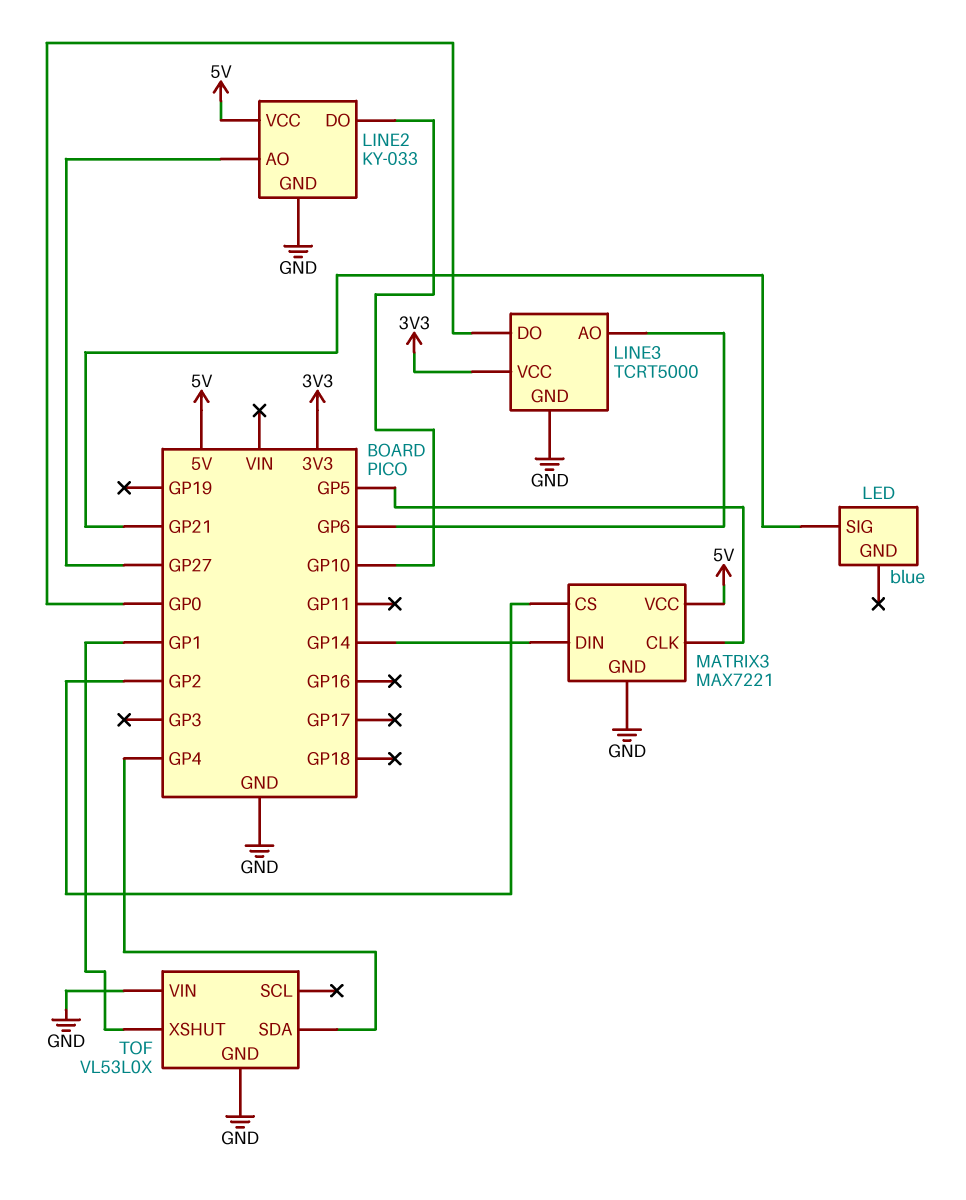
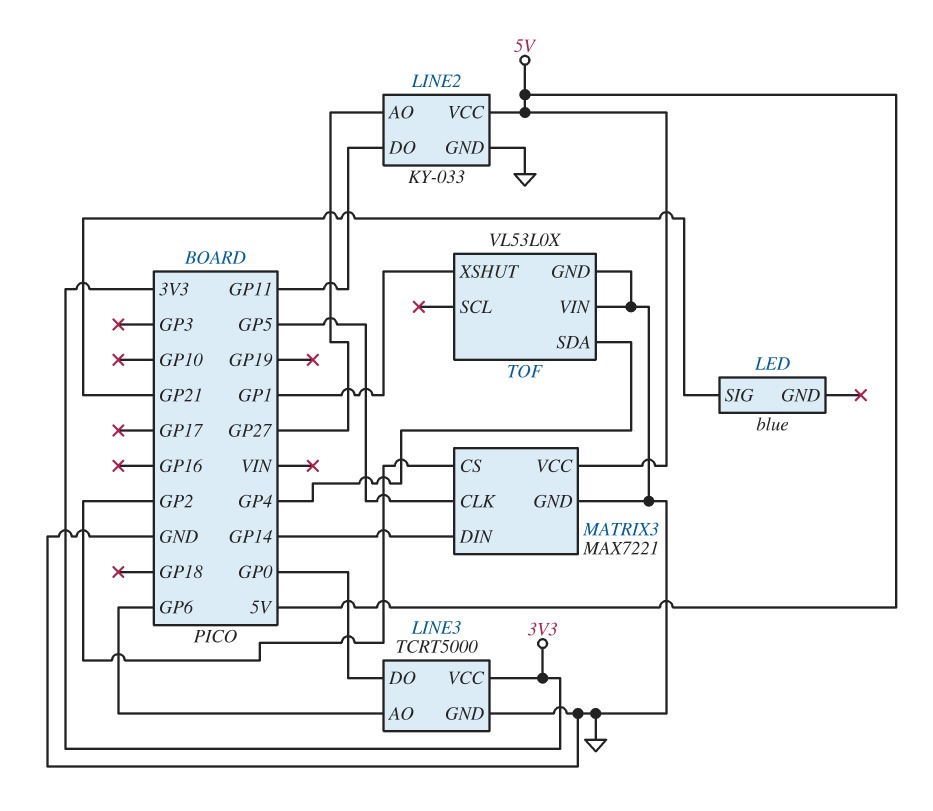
LINE2 pin DO: GP10 -> GP11

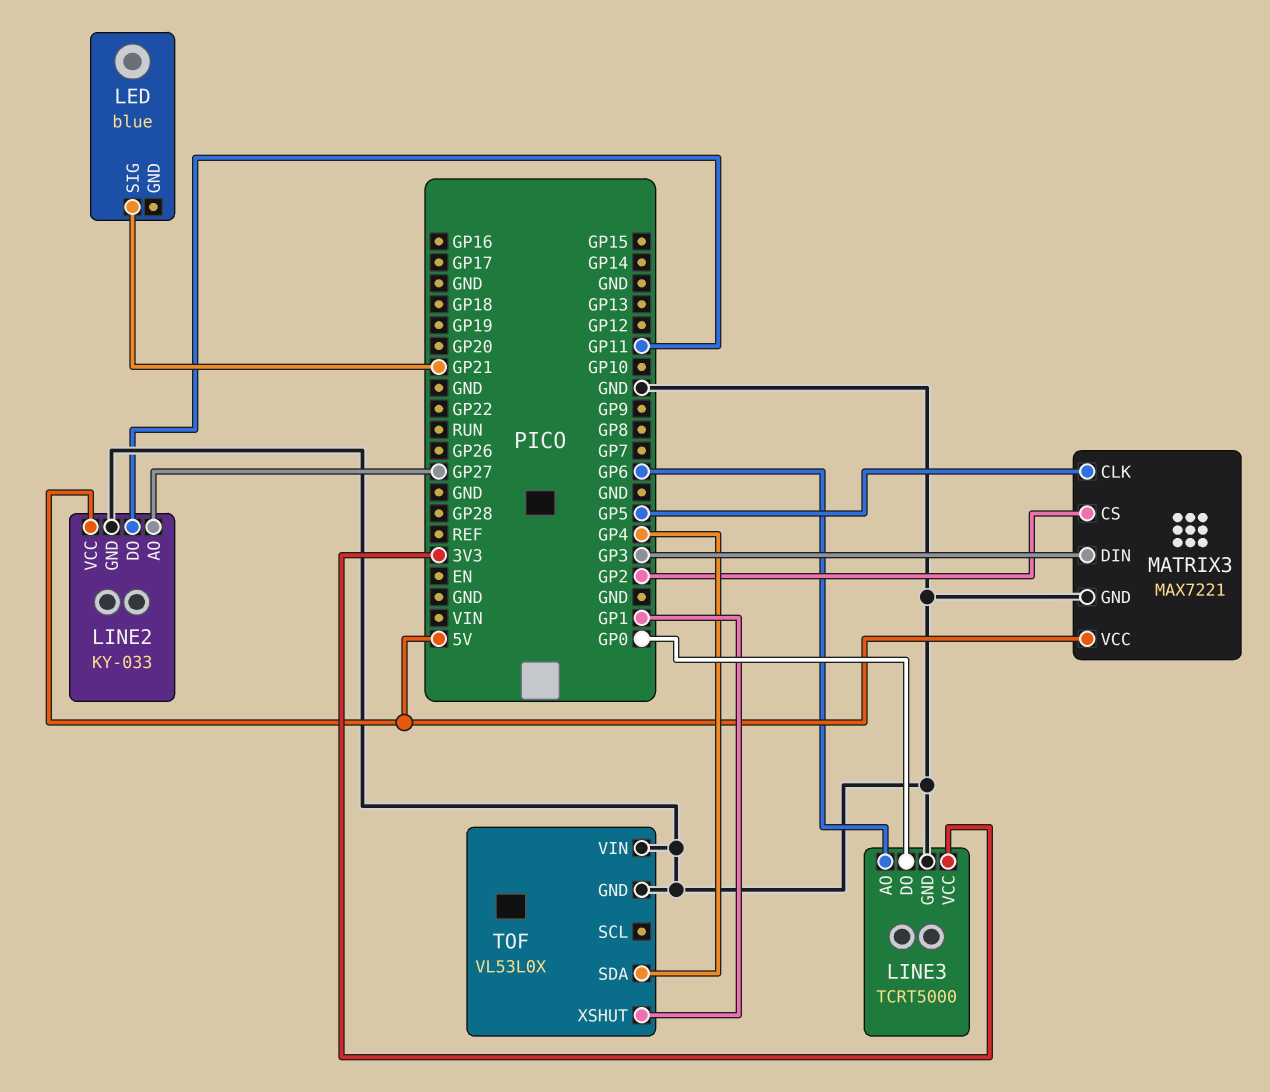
MATRIX3 pin DIN: GP14 -> GP3

